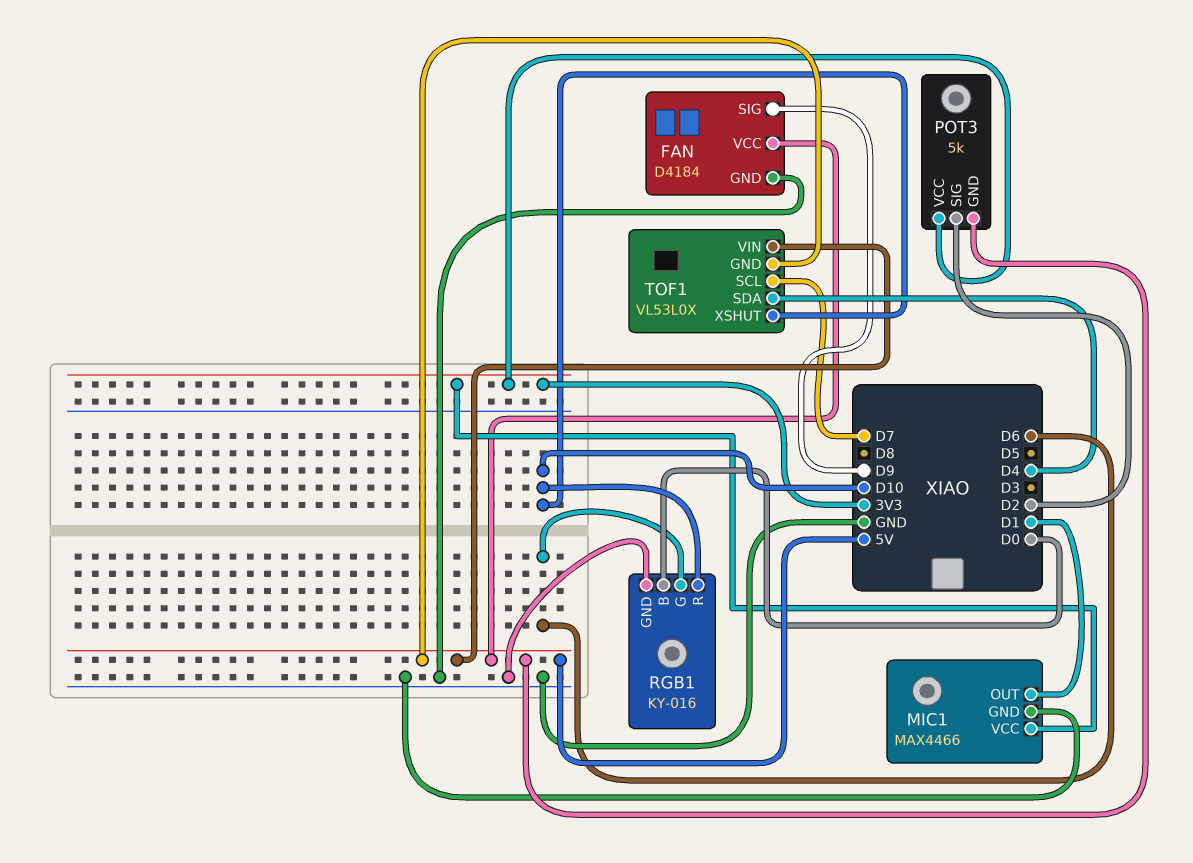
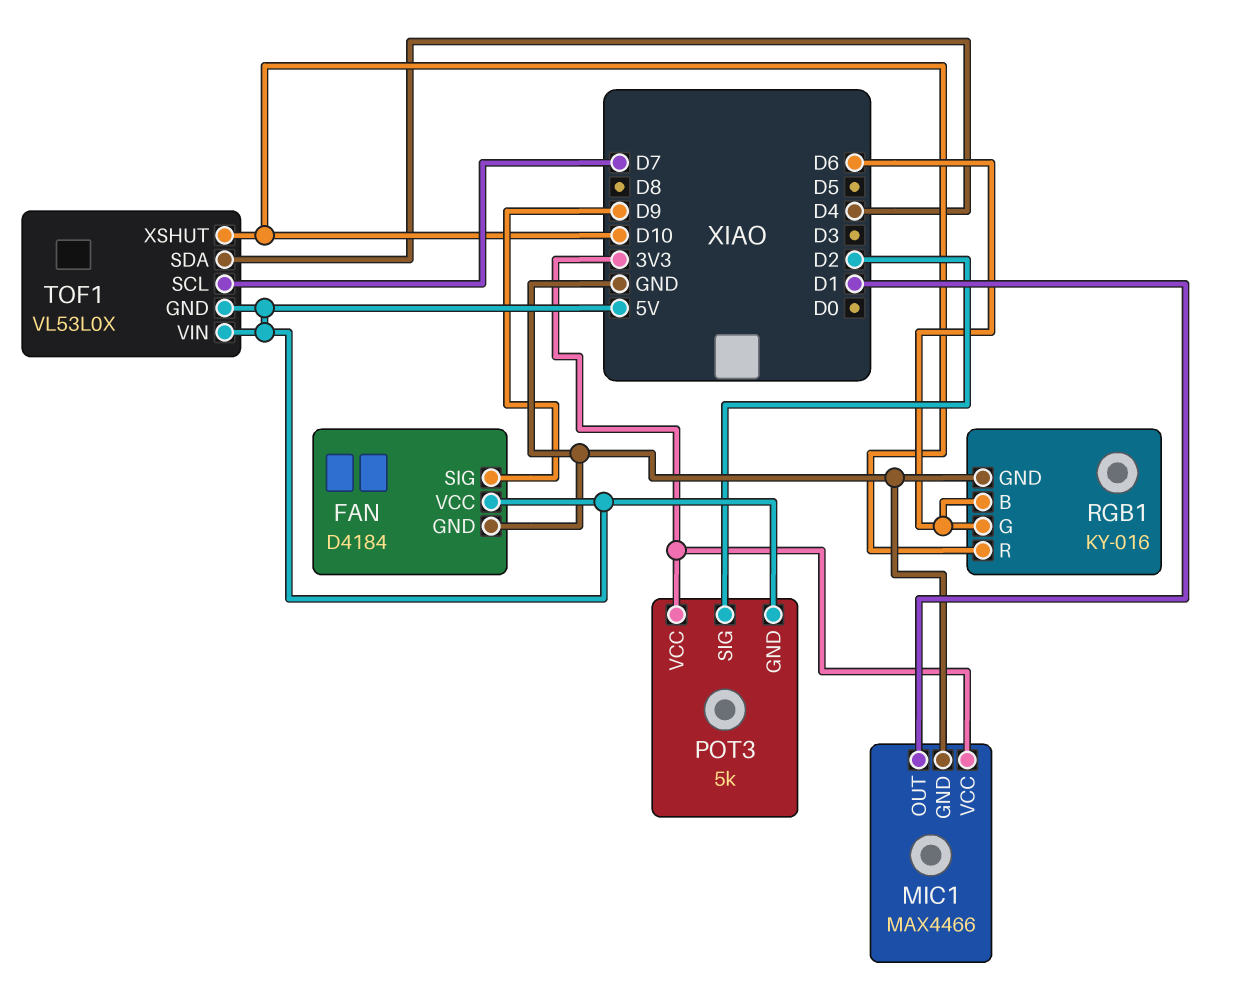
RGB1 pin B: D0 -> D6

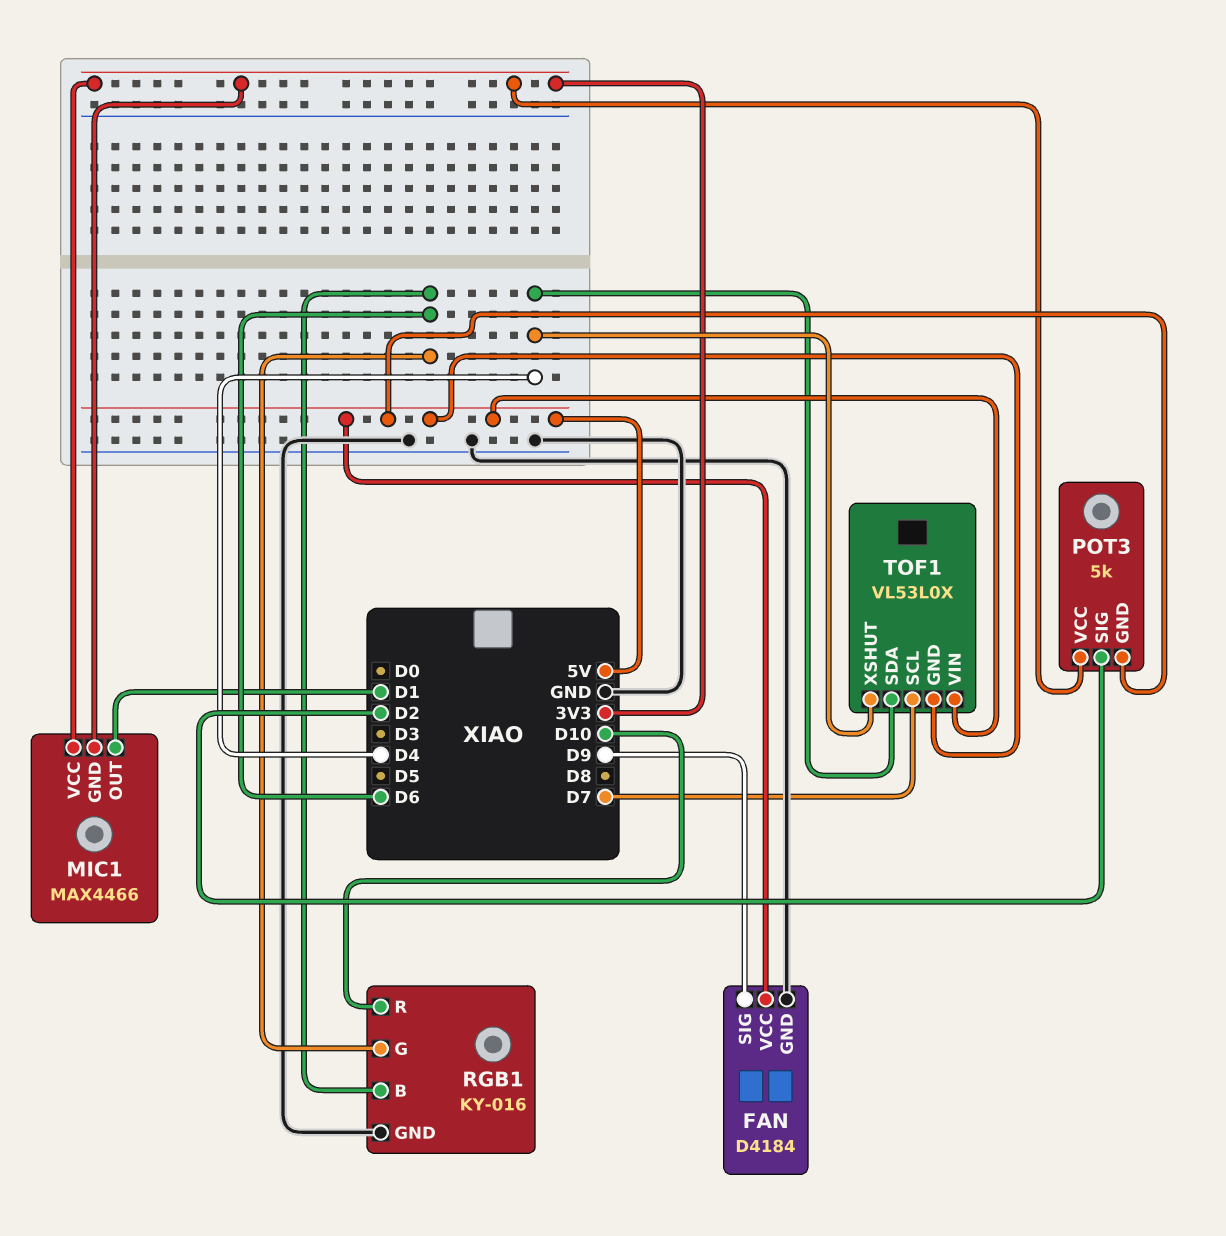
MIC1 pin GND: GND -> 3V3
TOF1 pin XSHUT: D10 -> D4

